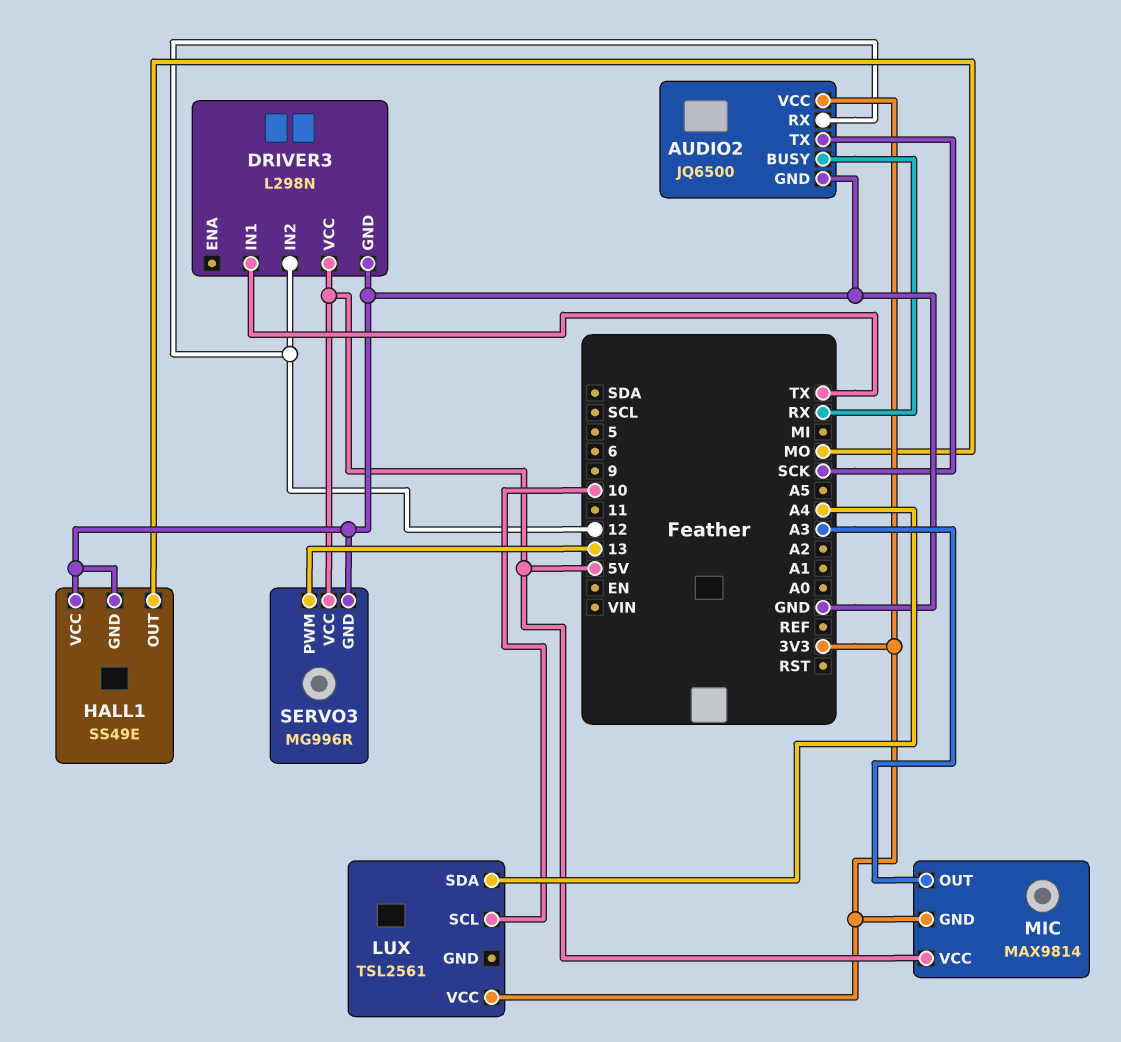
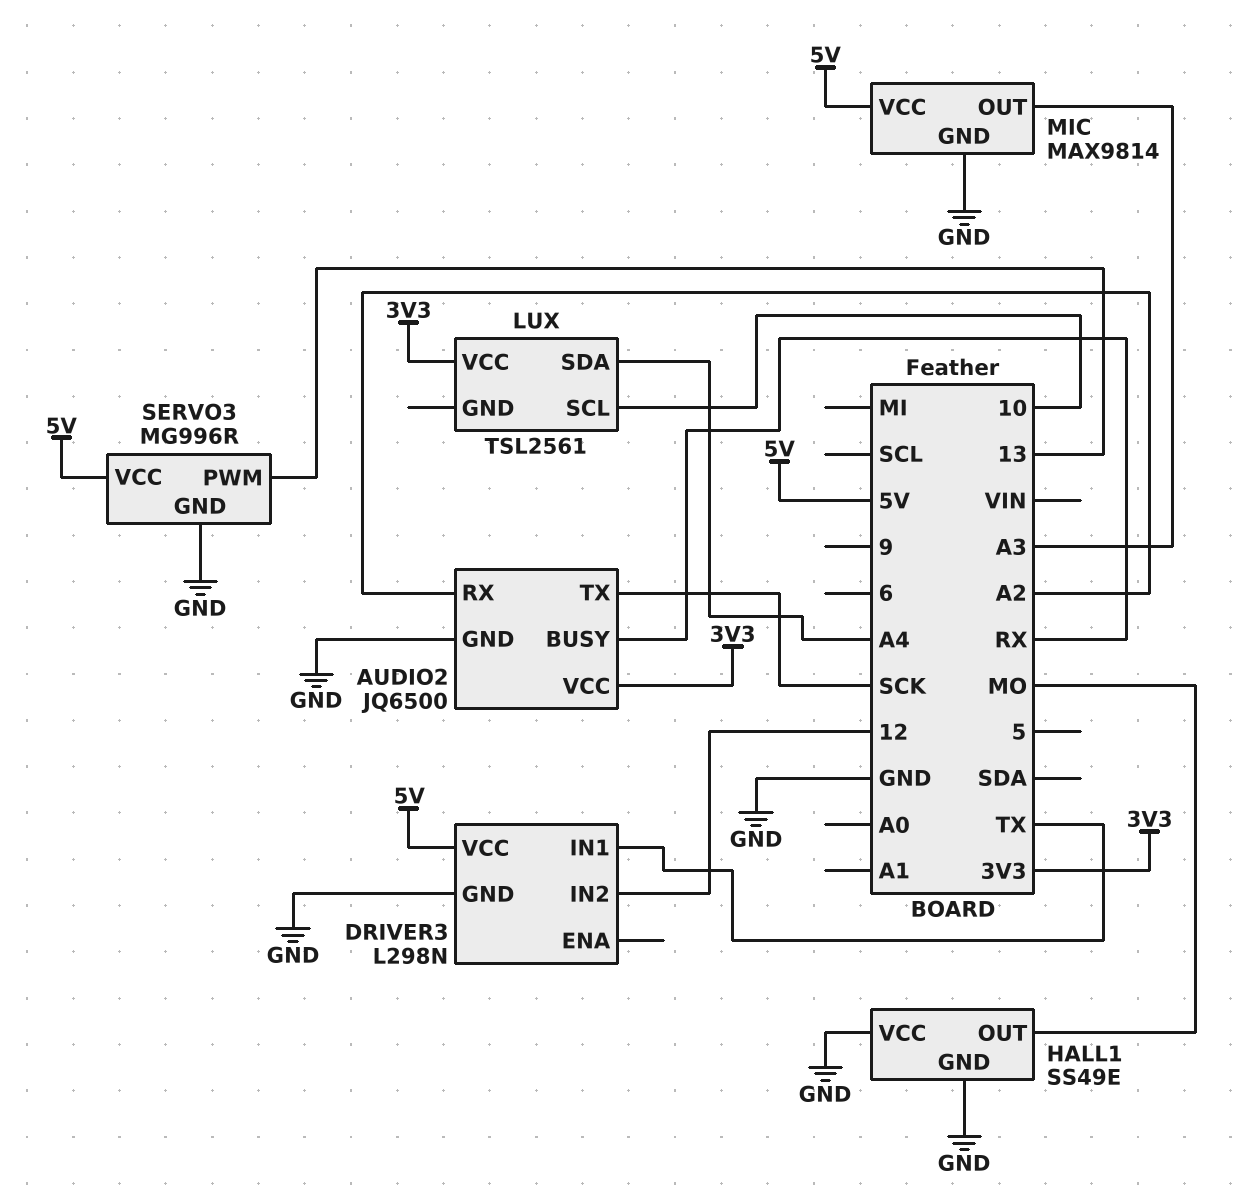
AUDIO2 pin RX: 12 -> A2
MIC pin GND: 3V3 -> GND

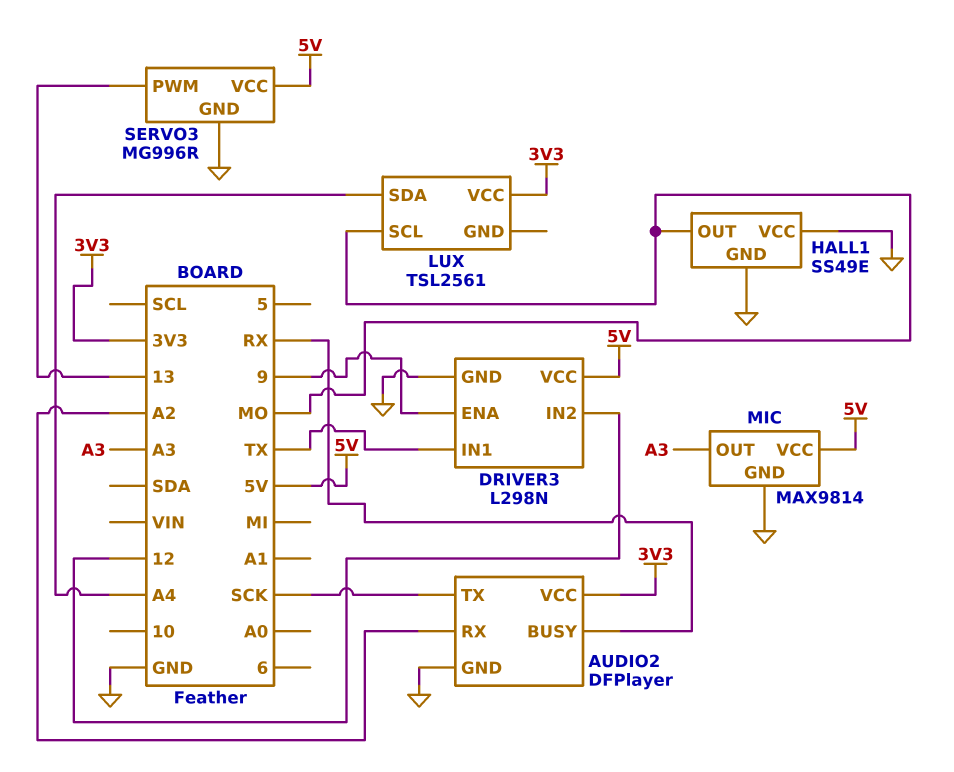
AUDIO2: JQ6500 -> DFPlayer
DRIVER3 pin ENA: none -> 9
LUX pin SCL: 10 -> MO

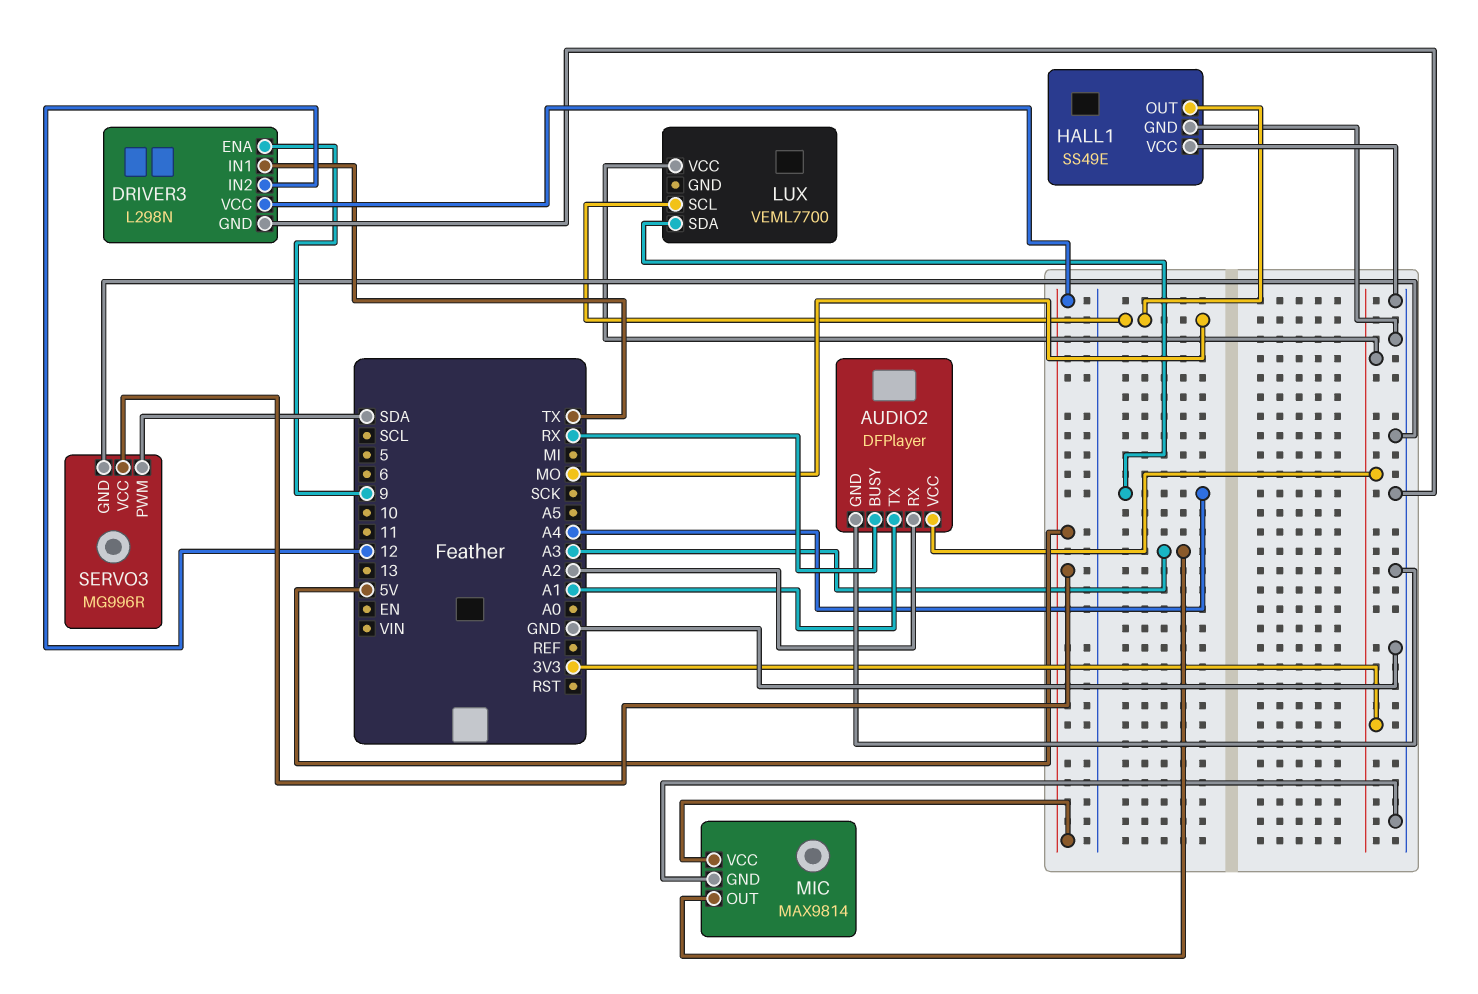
AUDIO2 pin TX: SCK -> A1
LUX: TSL2561 -> VEML7700
SERVO3 pin PWM: 13 -> SDA

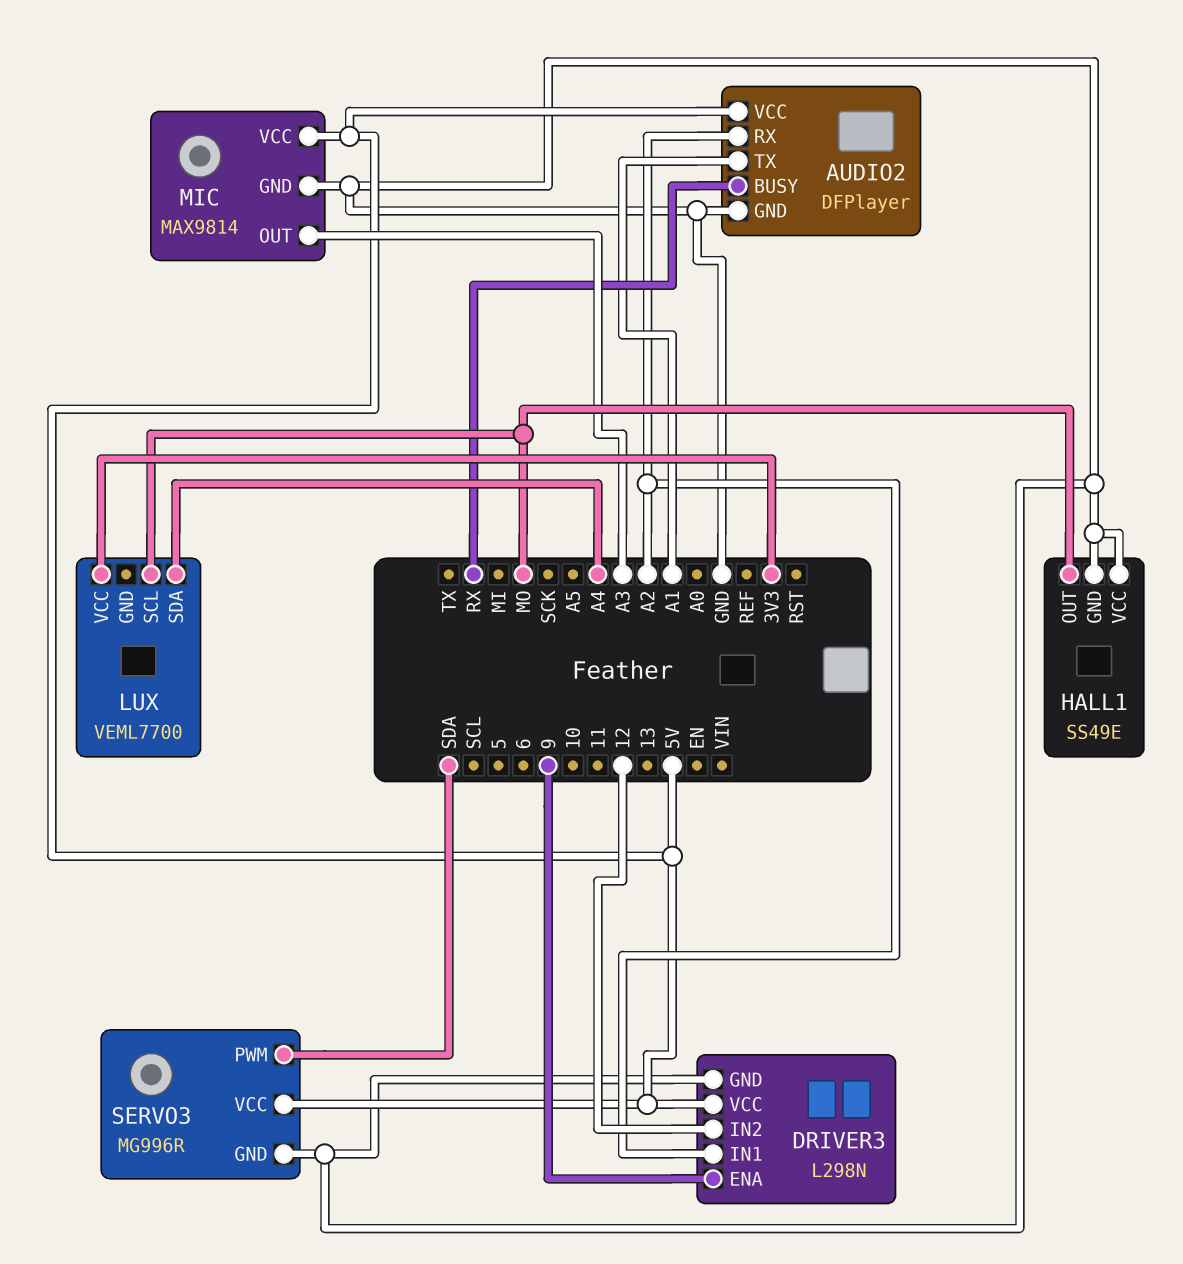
AUDIO2 pin VCC: 3V3 -> 5V
DRIVER3 pin IN1: TX -> A2

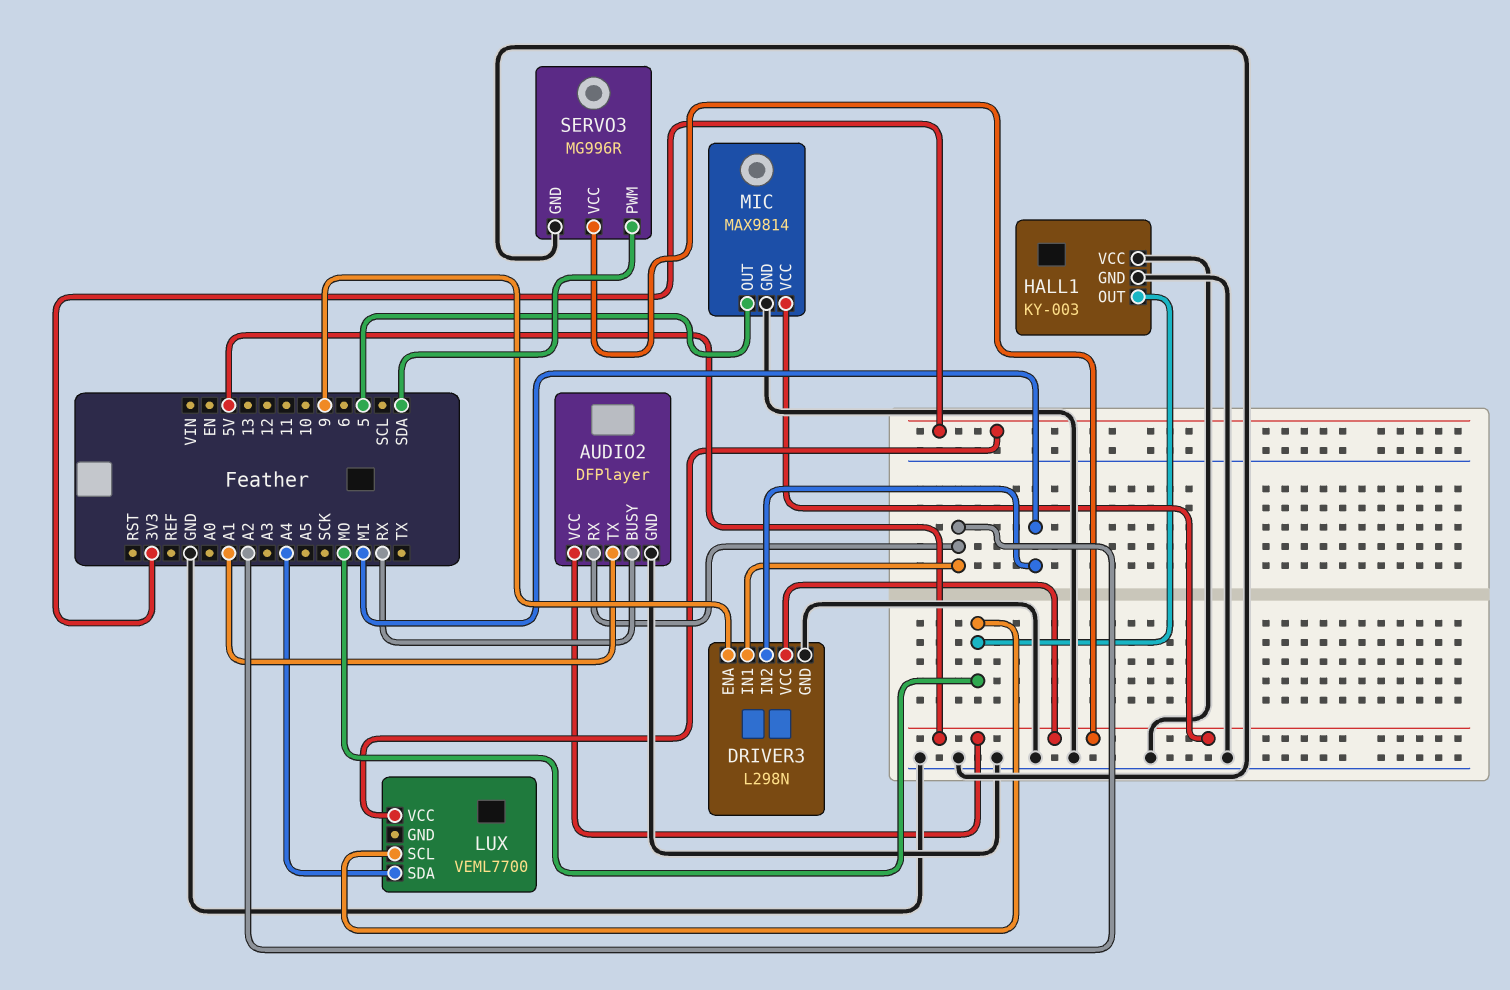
DRIVER3 pin IN2: 12 -> MI
HALL1: SS49E -> KY-003
MIC pin OUT: A3 -> 5

